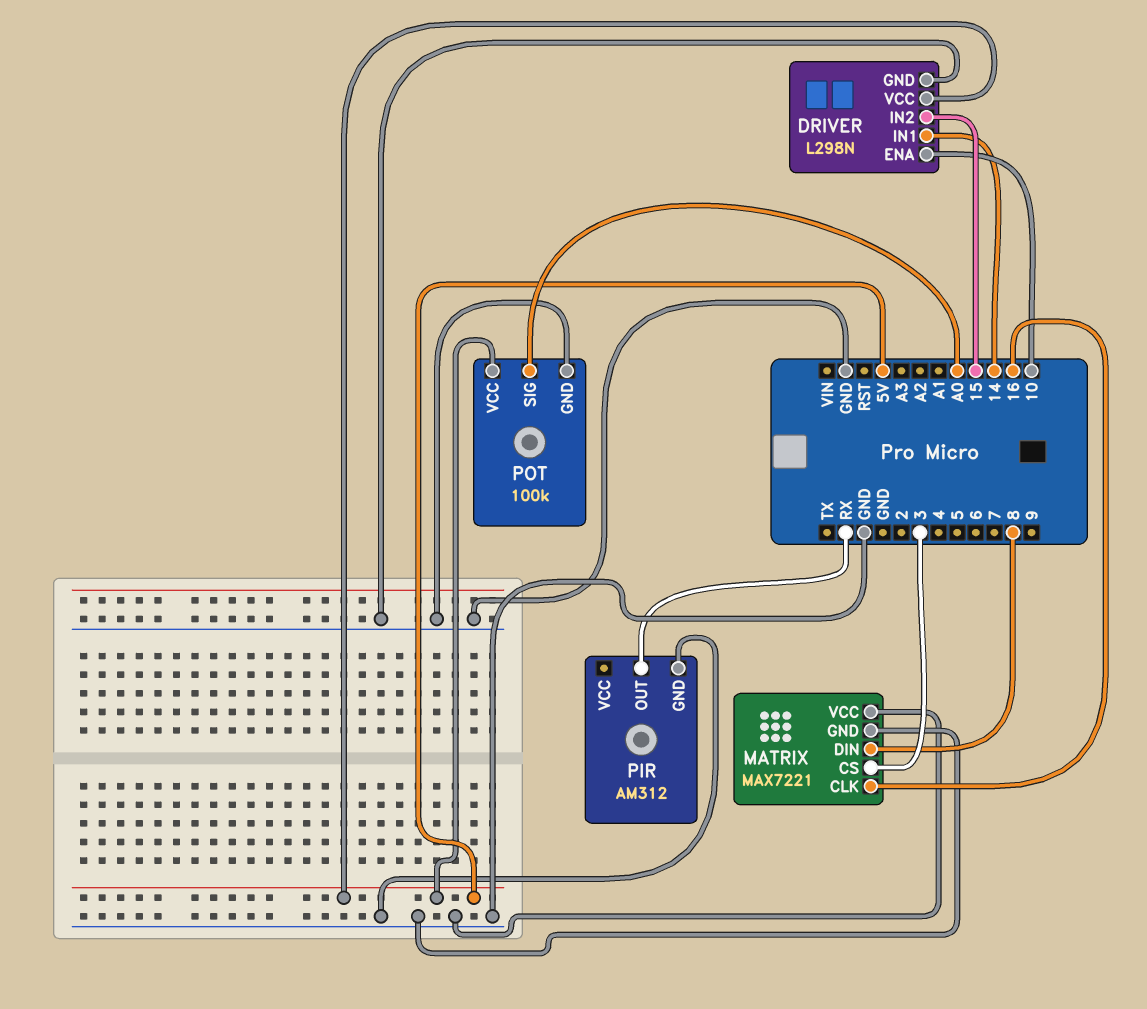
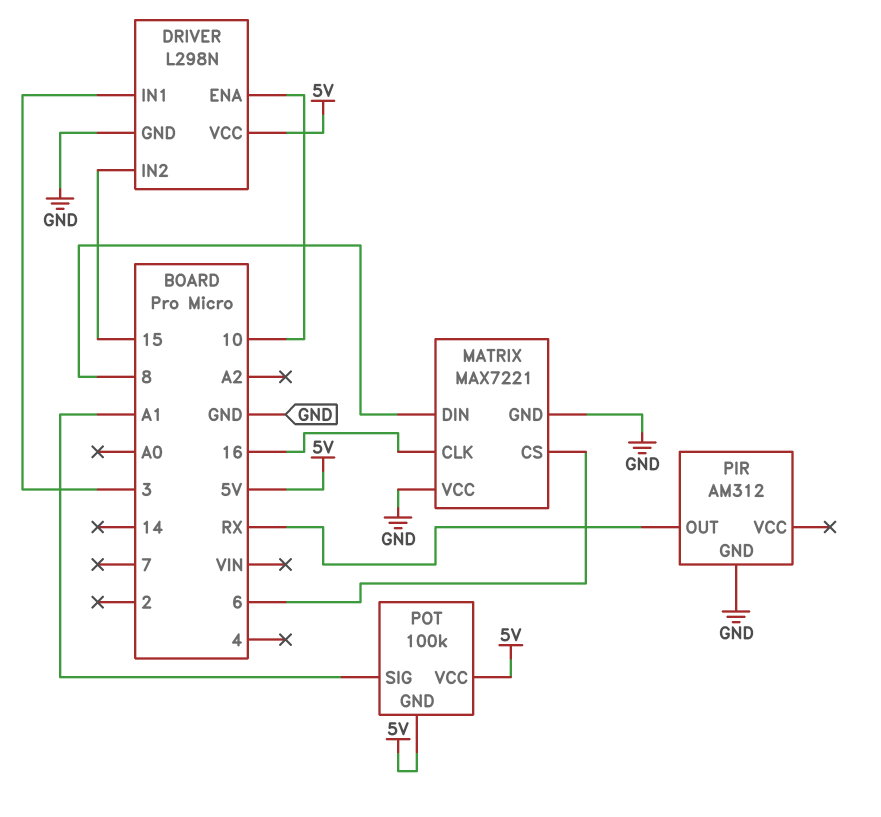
DRIVER pin IN1: 14 -> 3
MATRIX pin CS: 3 -> 6
POT pin GND: GND -> 5V
POT pin SIG: A0 -> A1

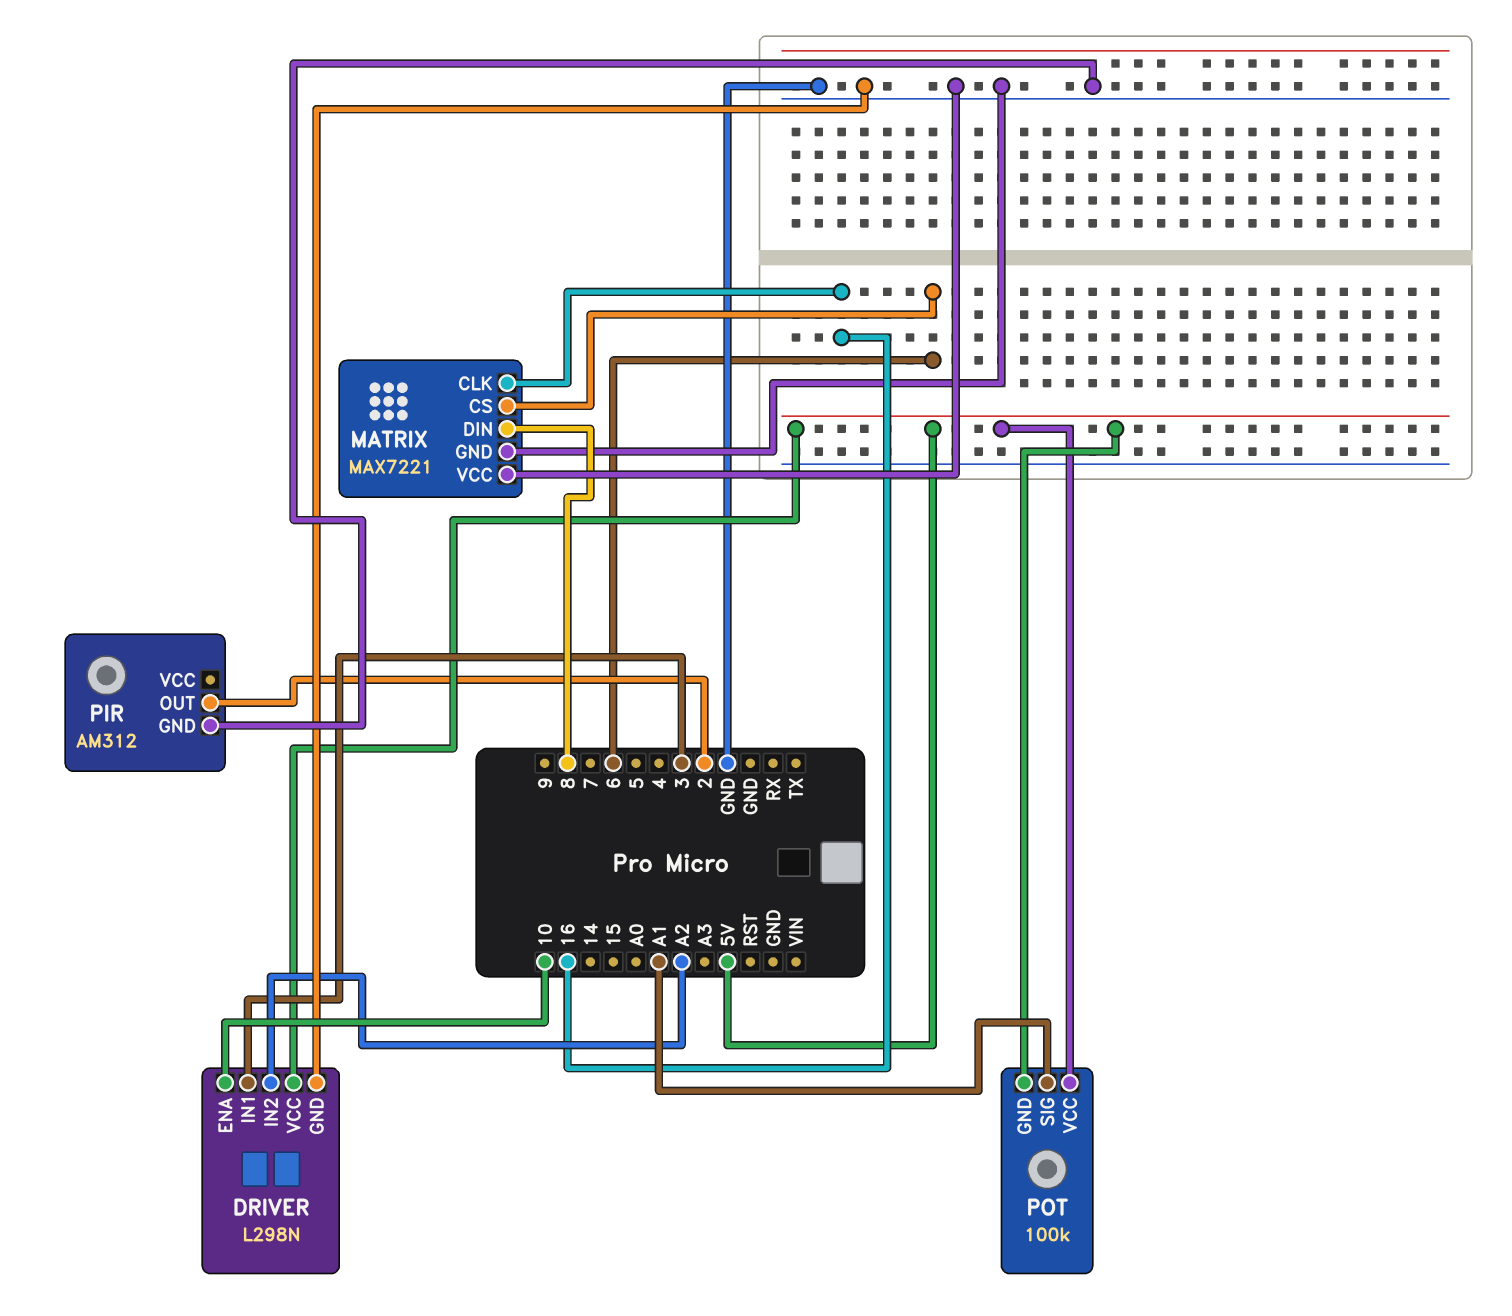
DRIVER pin IN2: 15 -> A2
PIR pin OUT: RX -> 2

